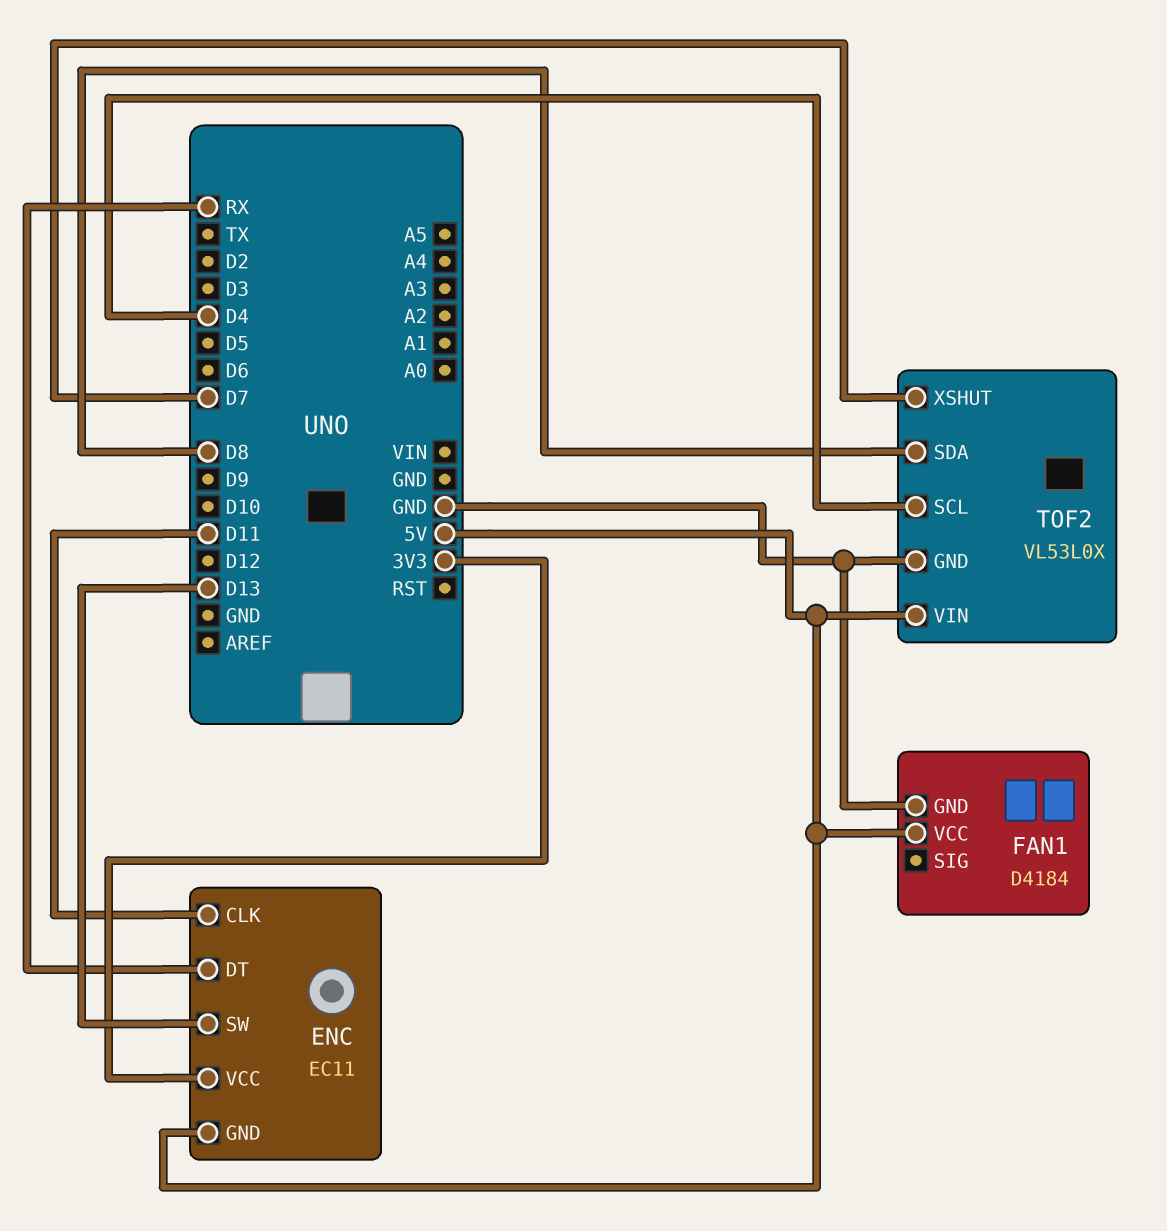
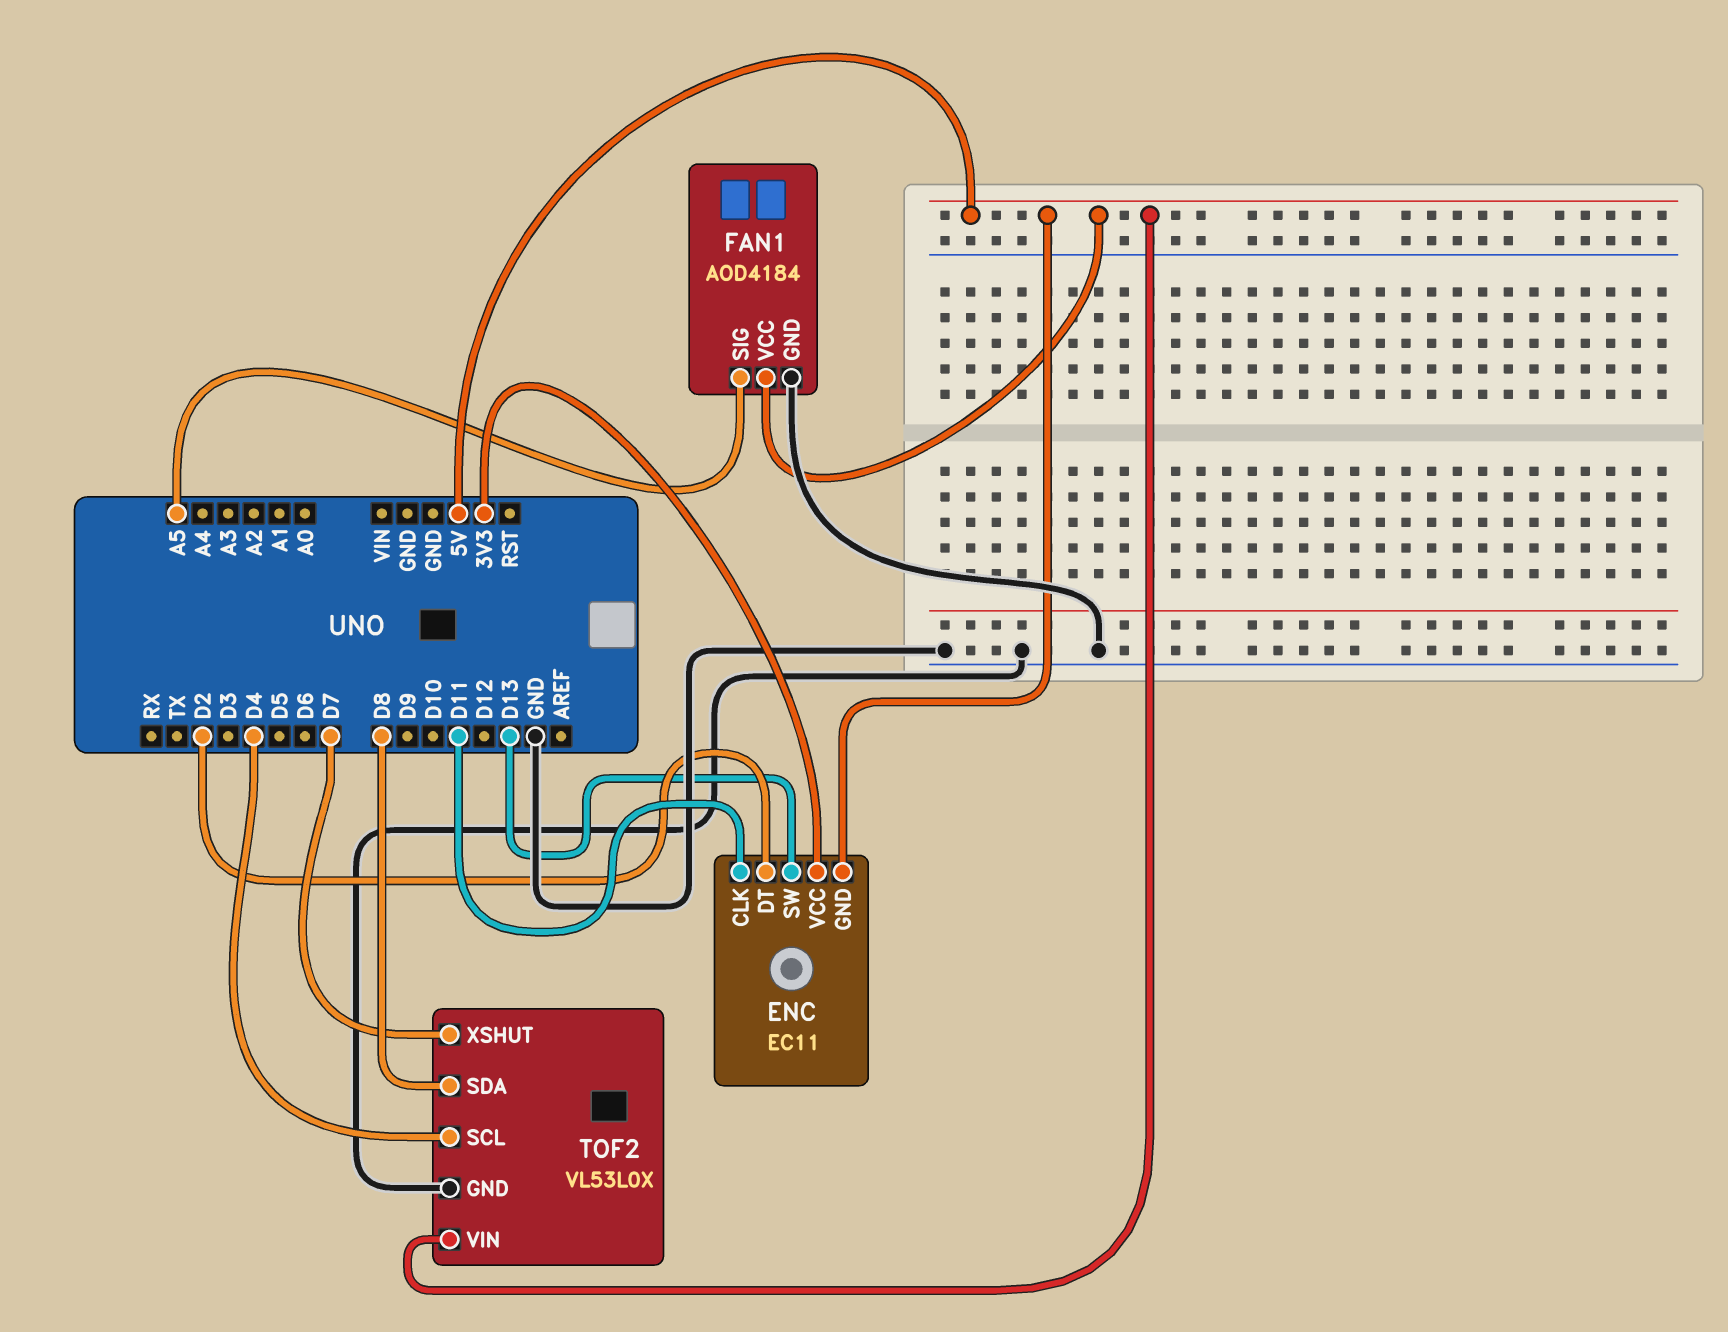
ENC pin DT: RX -> D2
FAN1: D4184 -> AOD4184
FAN1 pin SIG: none -> A5

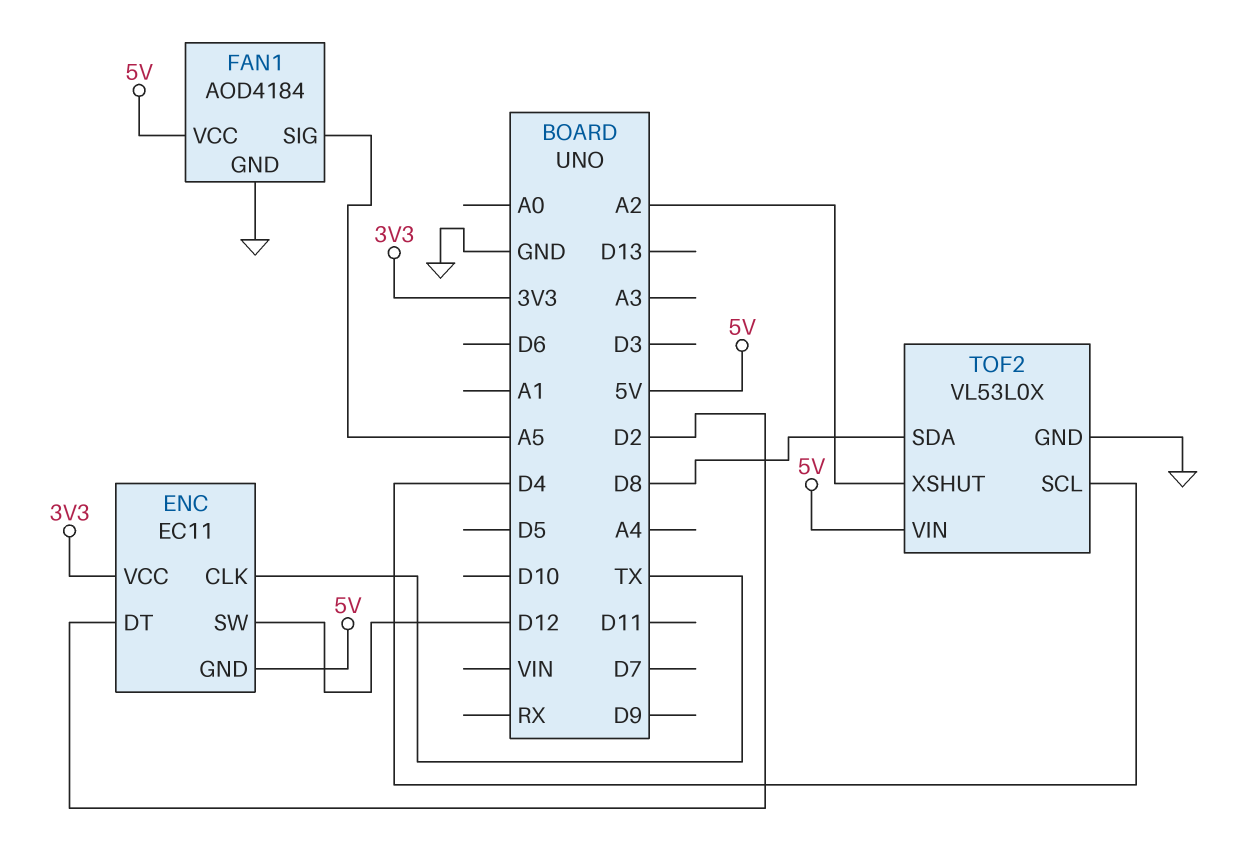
ENC pin CLK: D11 -> TX
ENC pin SW: D13 -> D12
TOF2 pin XSHUT: D7 -> A2

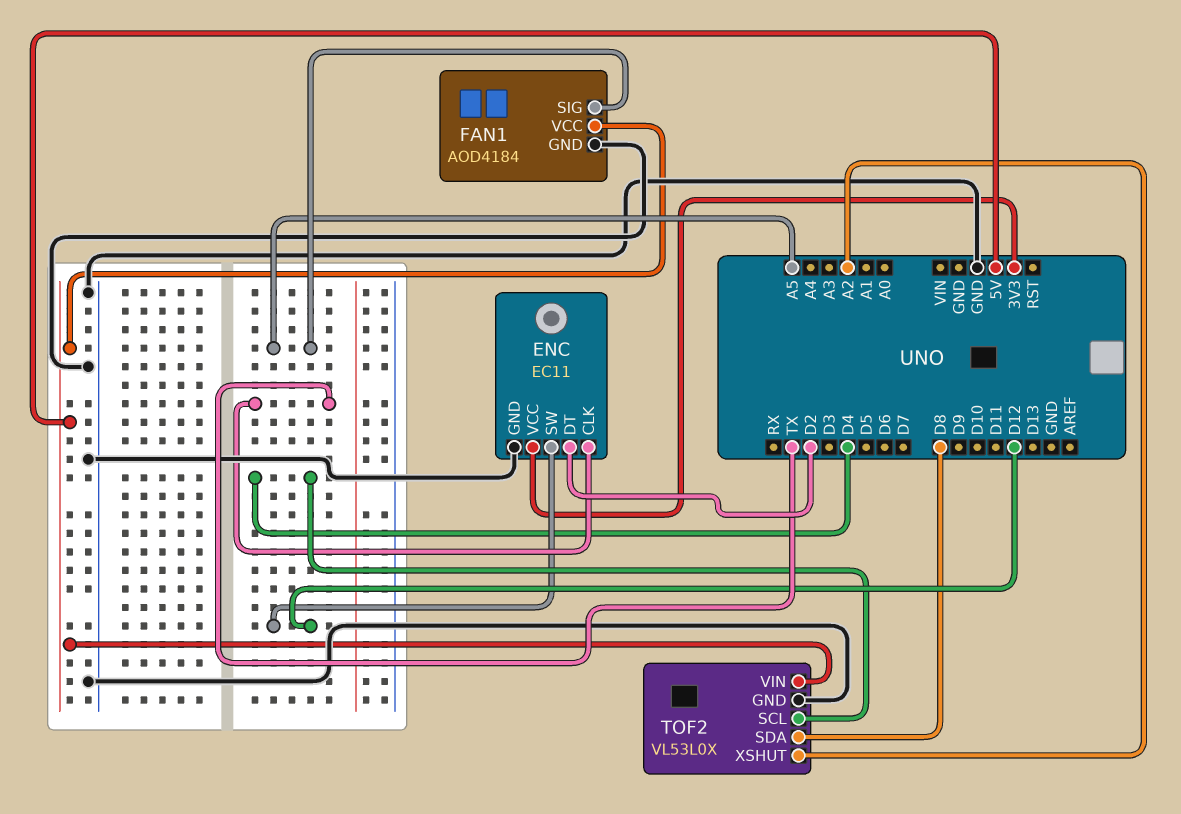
ENC pin GND: 5V -> GND

